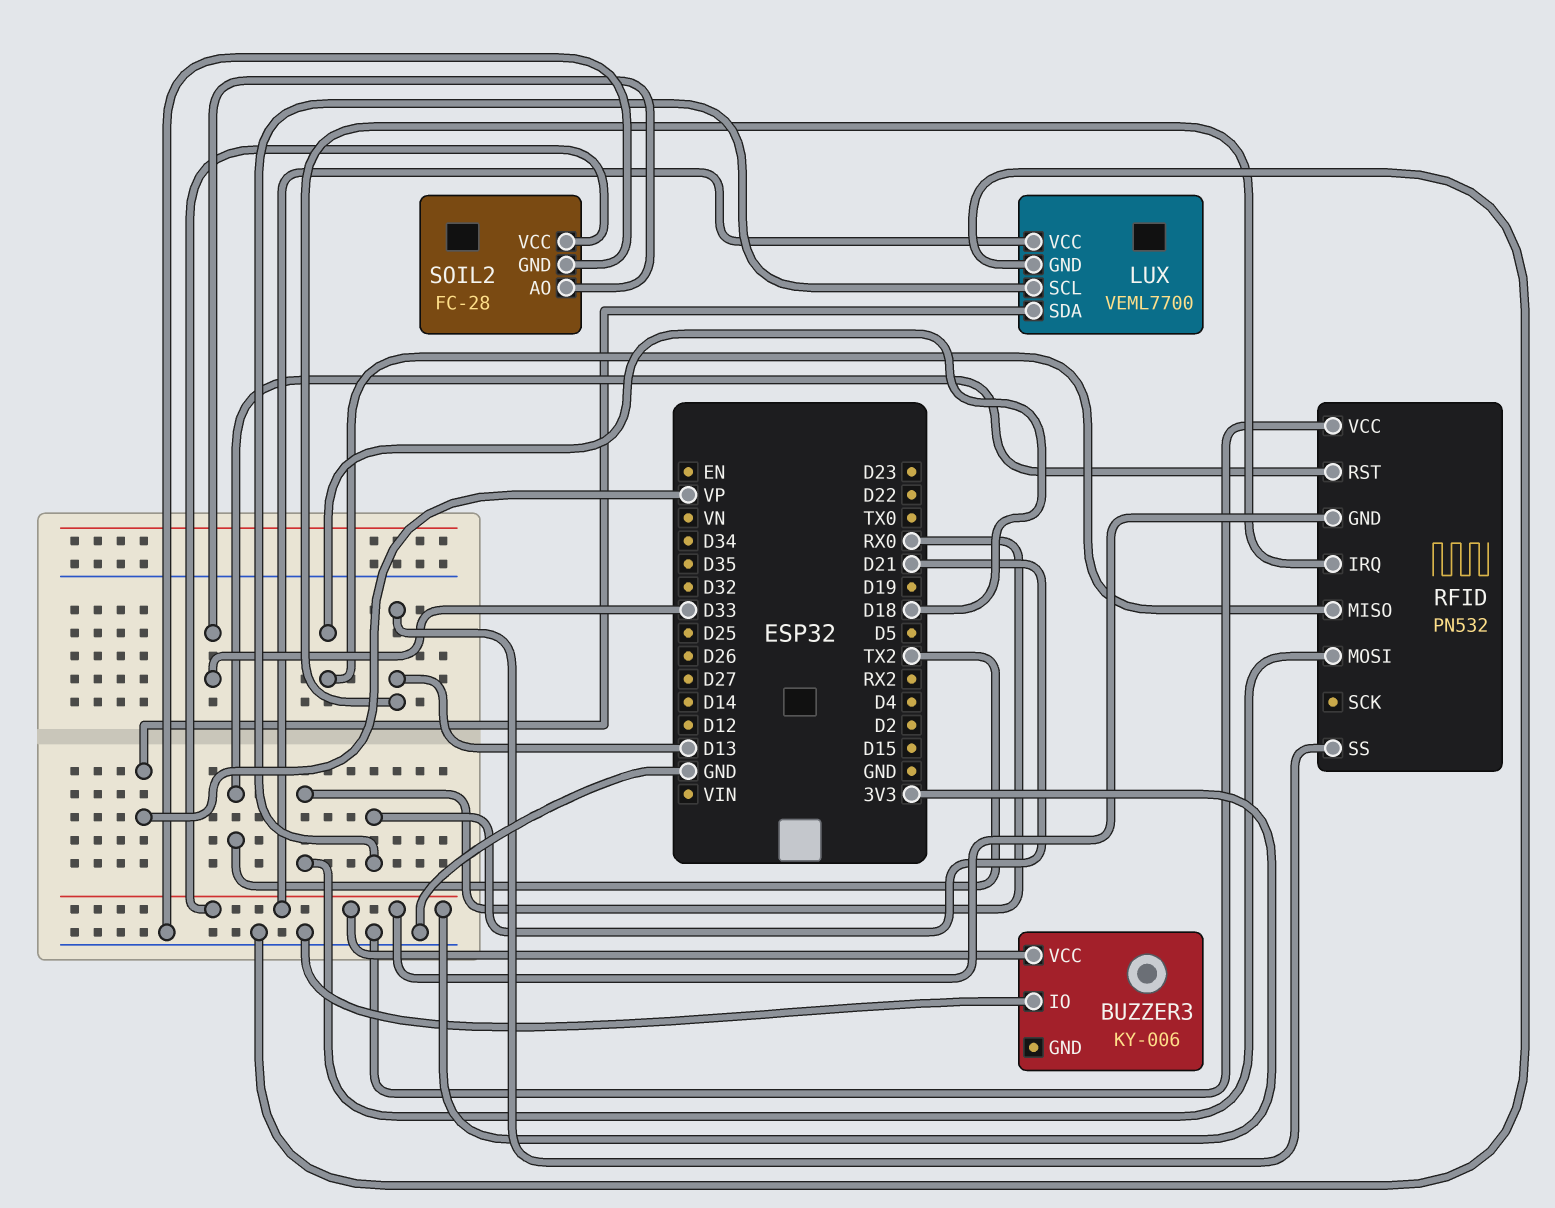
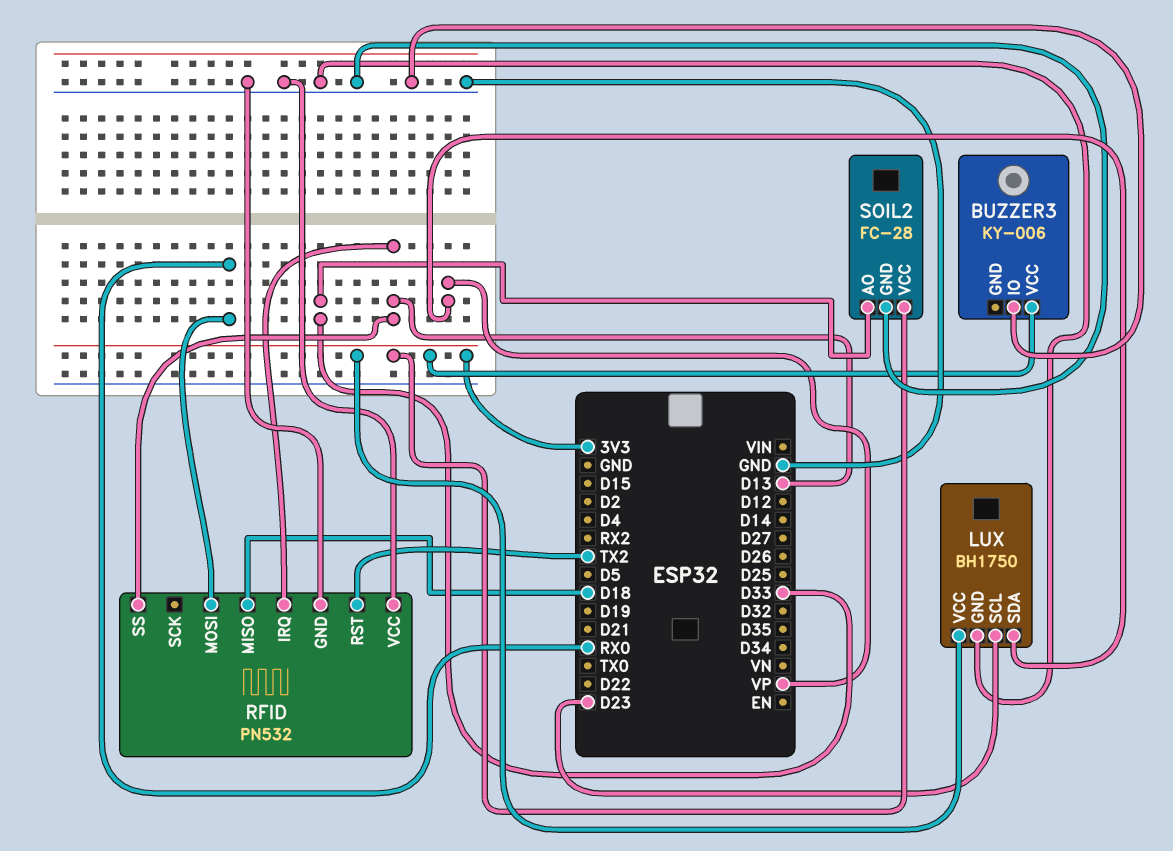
LUX: VEML7700 -> BH1750
LUX pin SCL: D21 -> D23
RFID pin GND: 3V3 -> GND

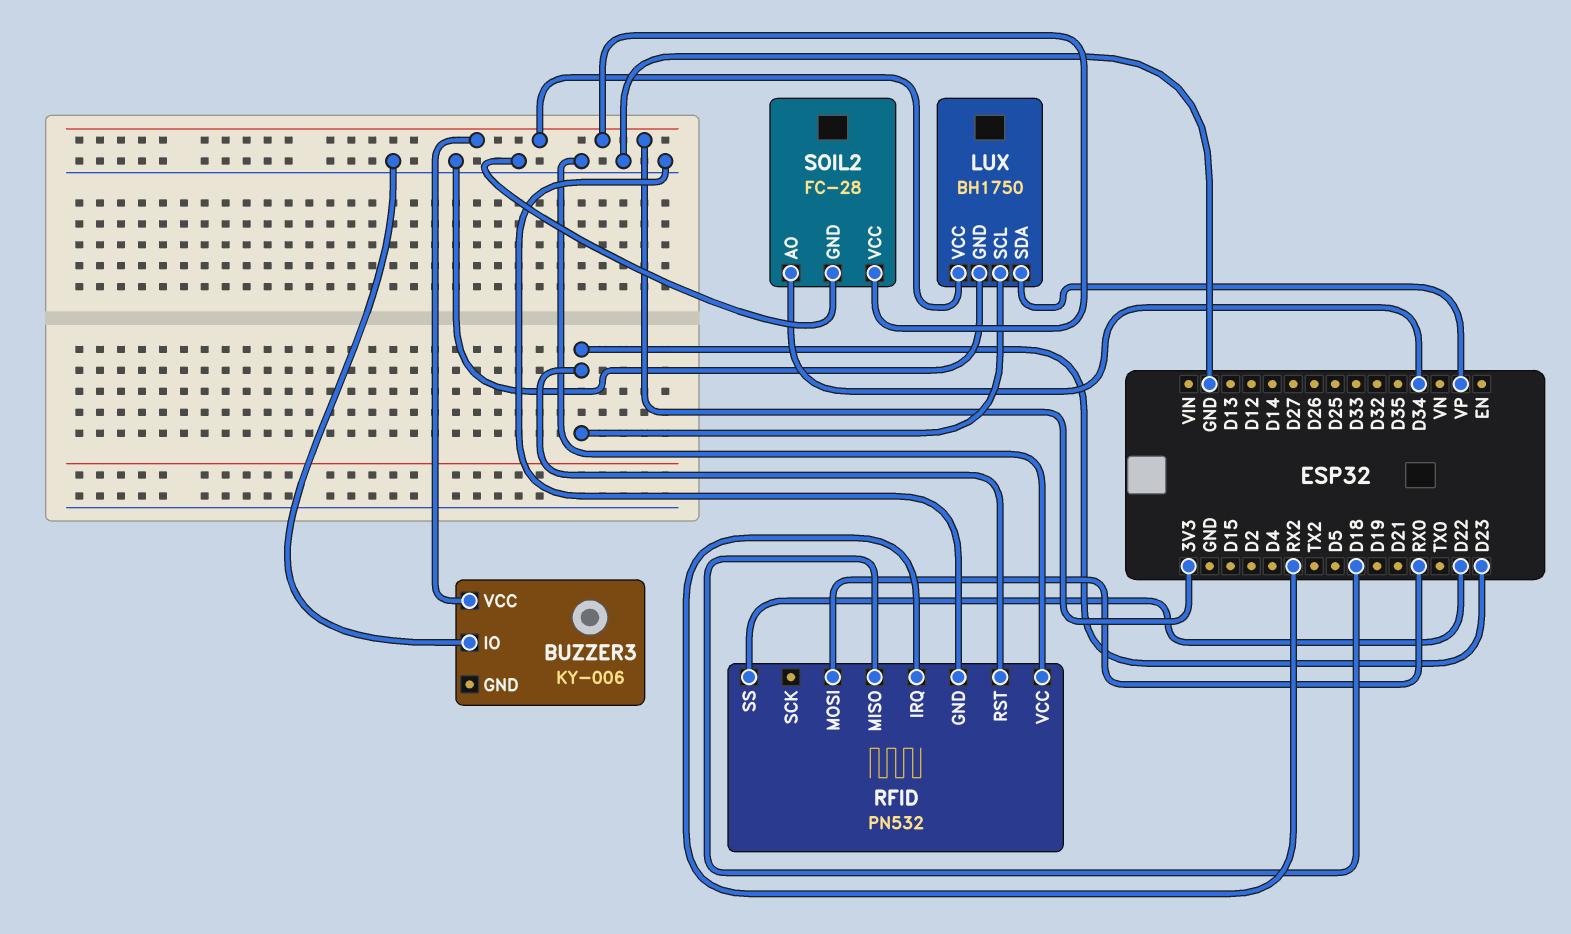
RFID pin IRQ: D13 -> RX2
RFID pin RST: TX2 -> D23
RFID pin SS: D13 -> D22
SOIL2 pin AO: D33 -> D34

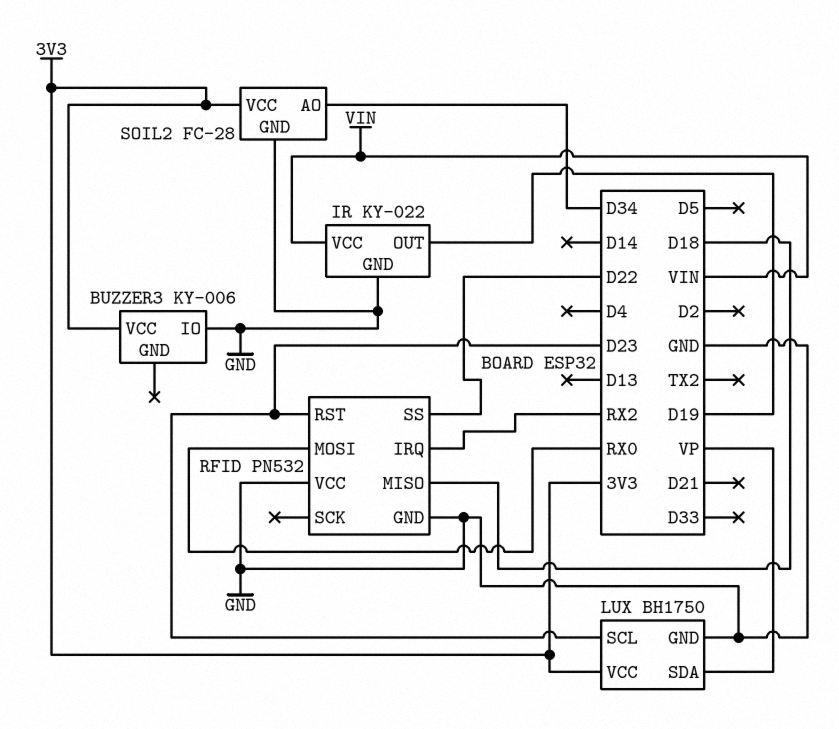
IR: none -> KY-022
IR pin GND: none -> GND
IR pin OUT: none -> D19
IR pin VCC: none -> VIN

